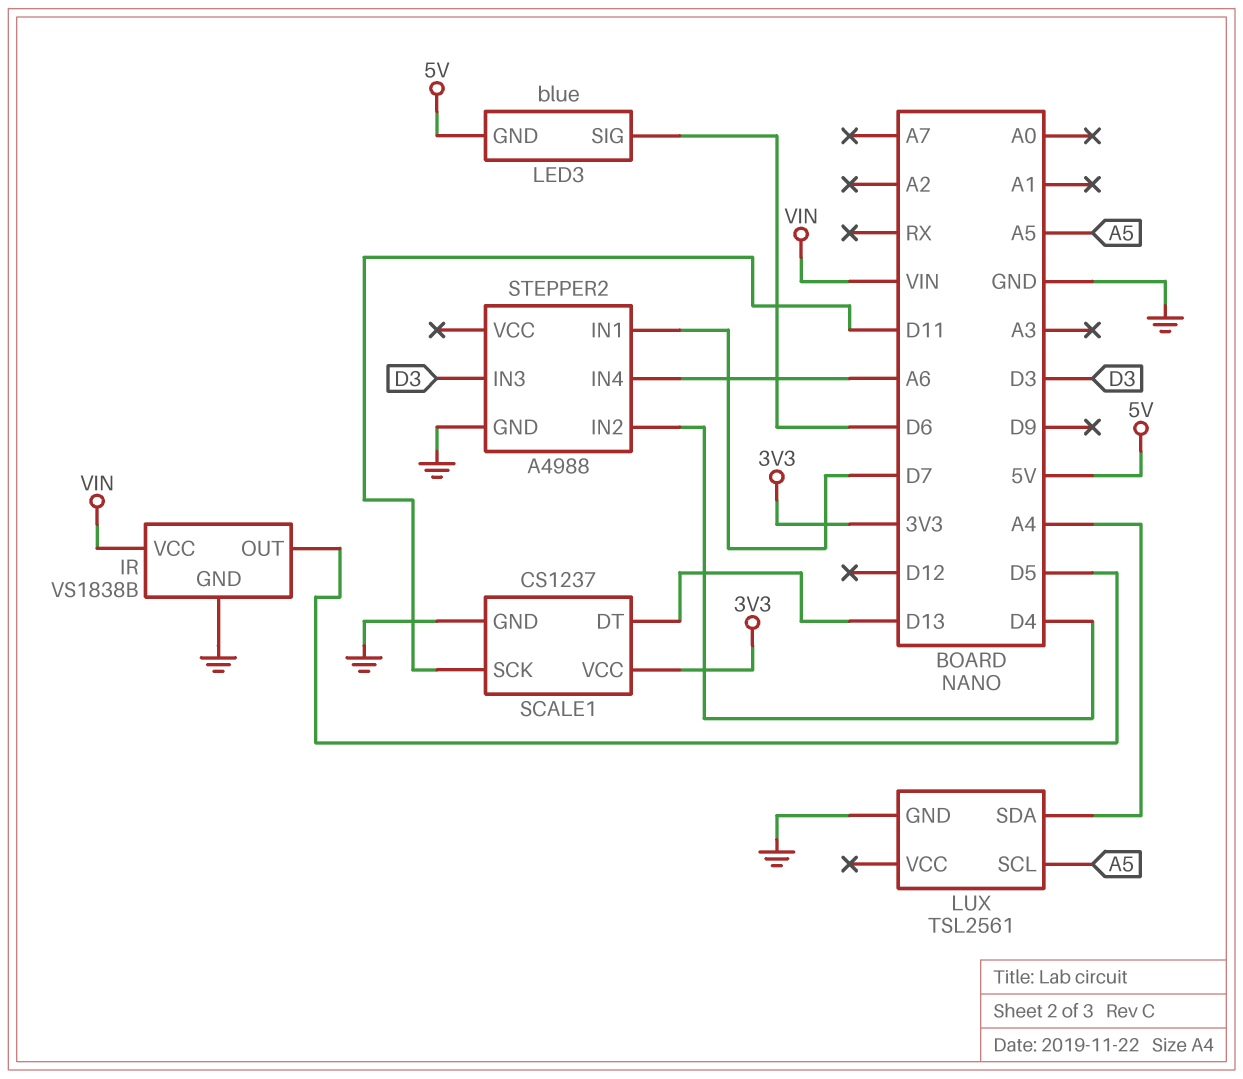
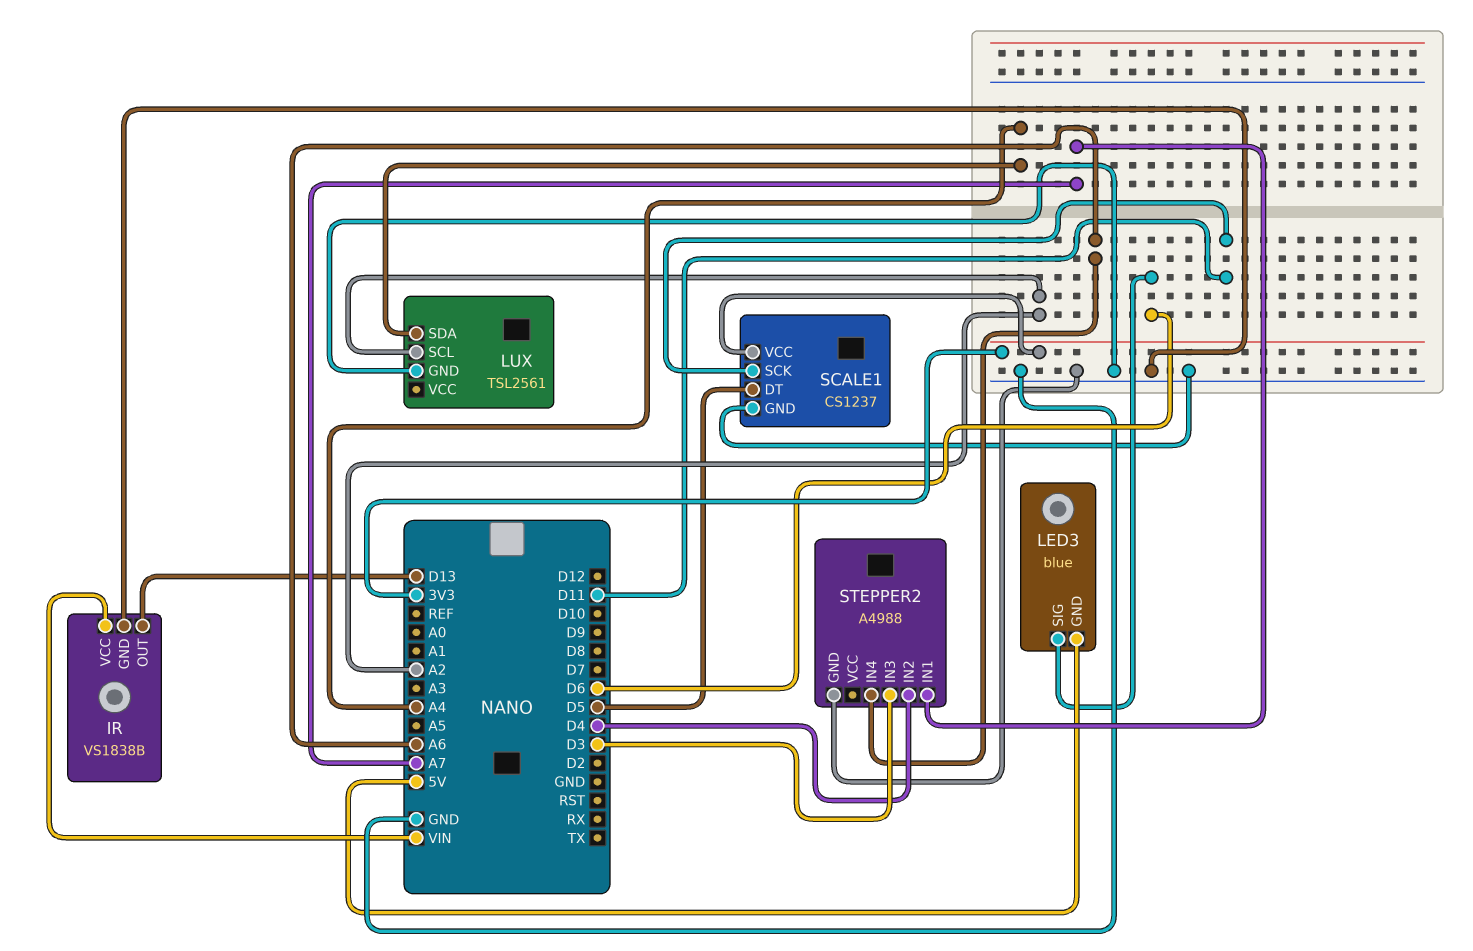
IR pin OUT: D5 -> D13
LUX pin SCL: A5 -> A2
SCALE1 pin DT: D13 -> D5
STEPPER2 pin IN1: D7 -> A7

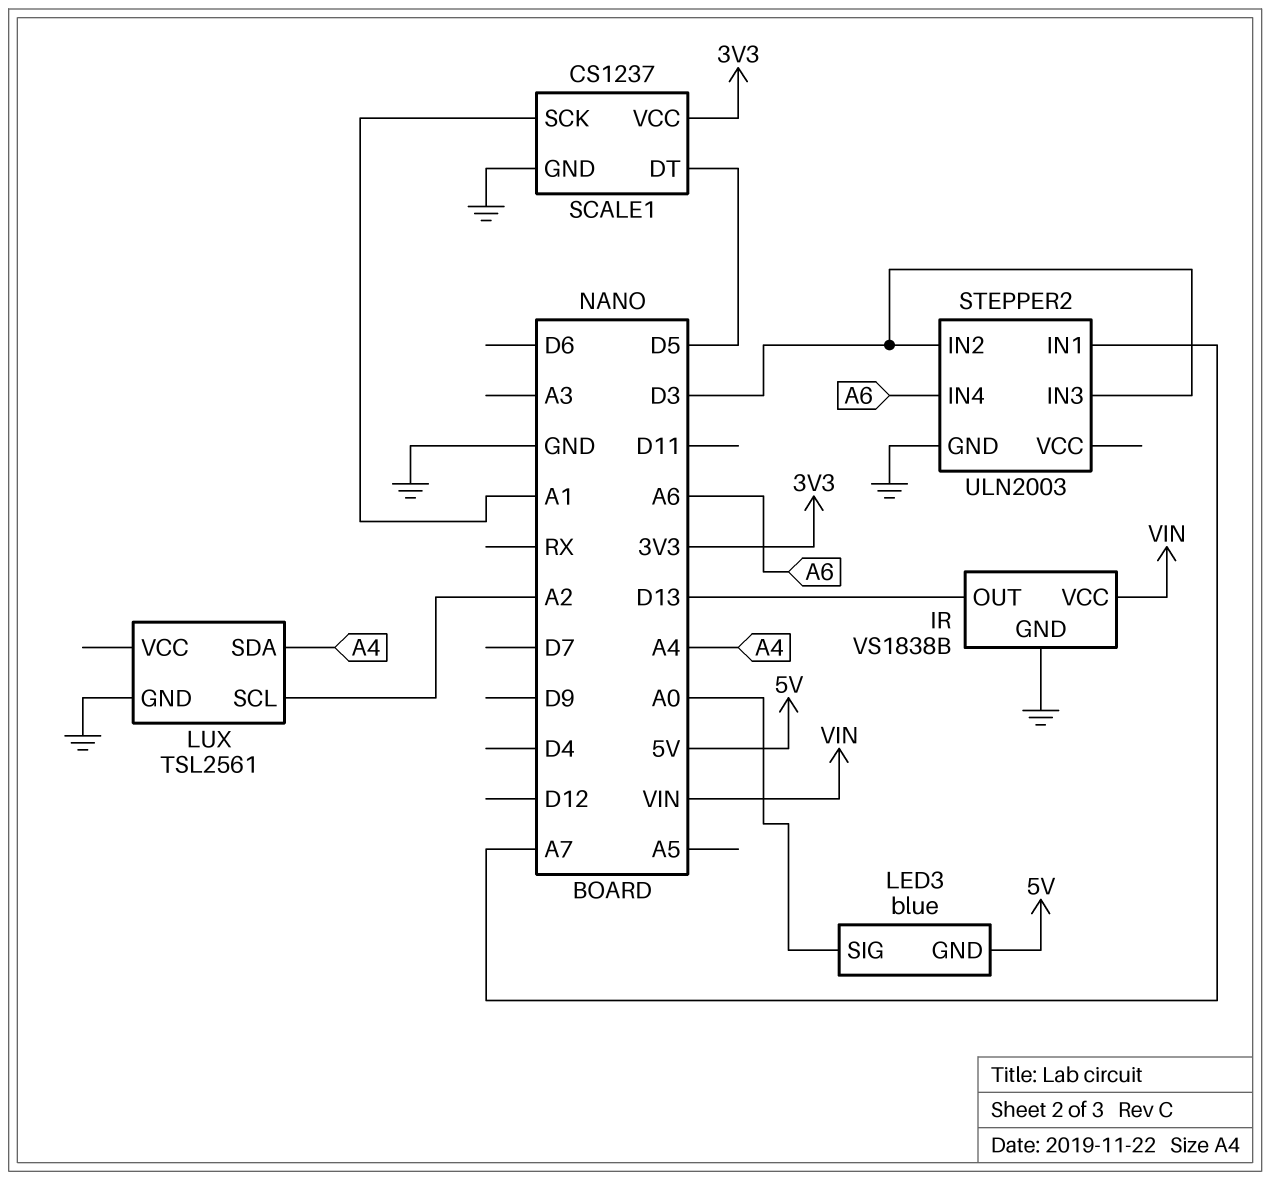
LED3 pin SIG: D6 -> A0
SCALE1 pin SCK: D11 -> A1
STEPPER2: A4988 -> ULN2003
STEPPER2 pin IN2: D4 -> D3

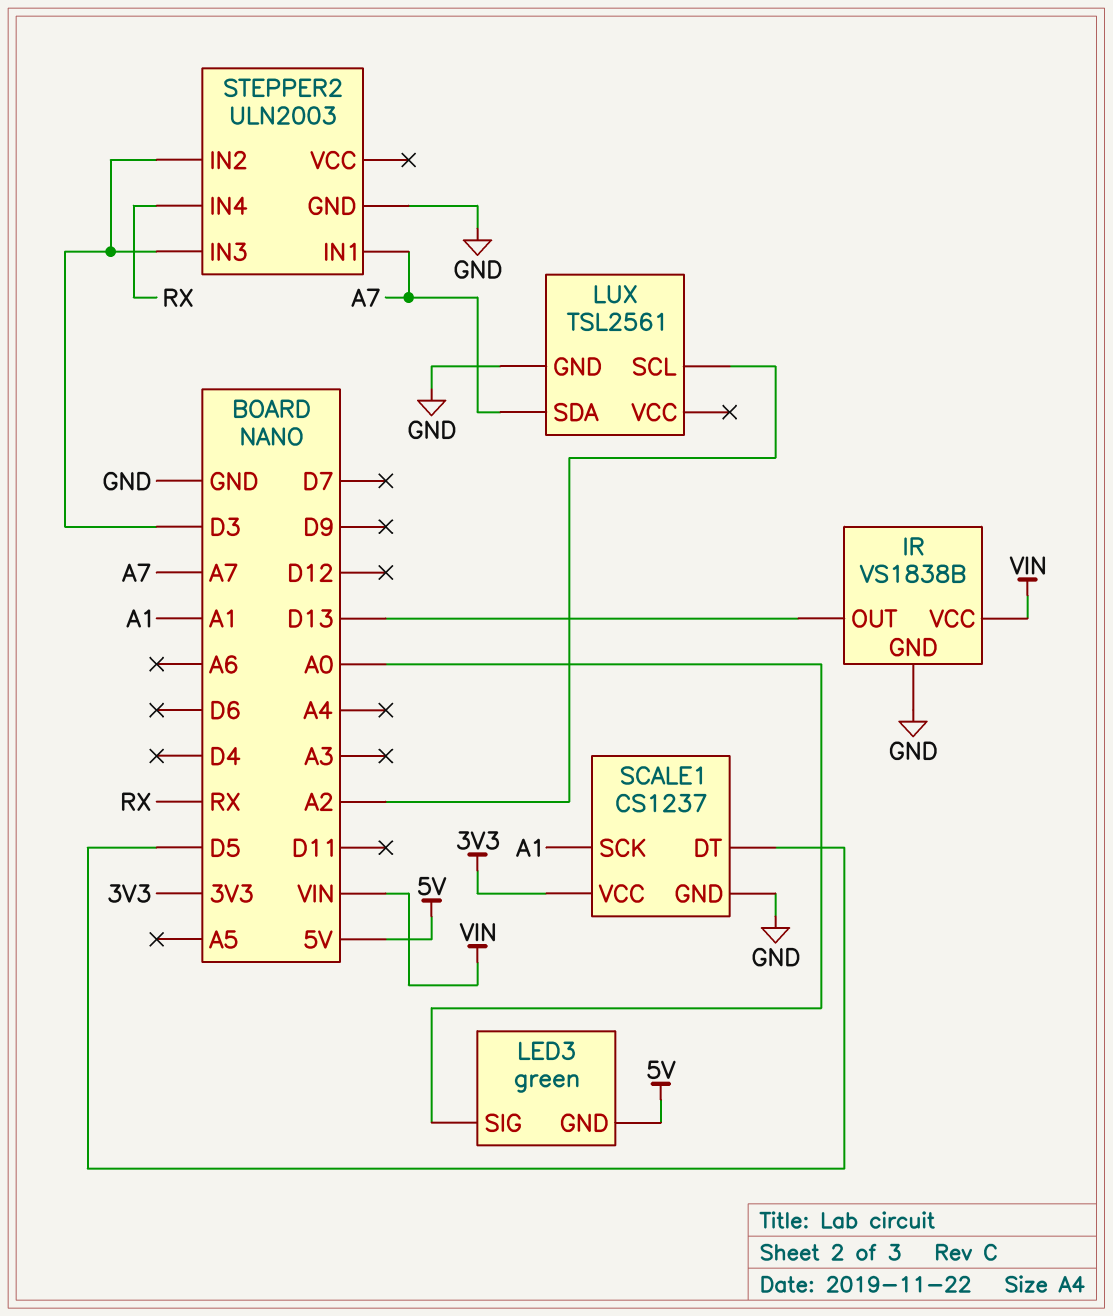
LED3: blue -> green
LUX pin SDA: A4 -> A7
STEPPER2 pin IN4: A6 -> RX

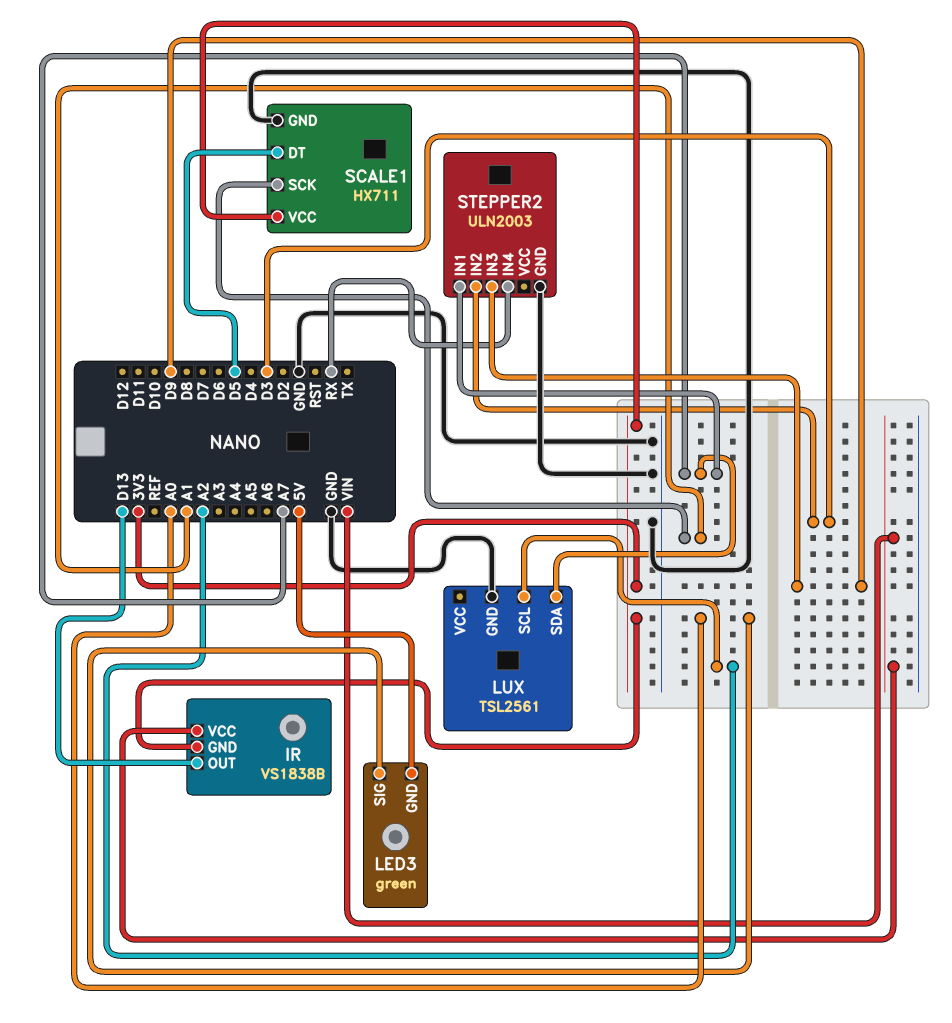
IR pin GND: GND -> 3V3
SCALE1: CS1237 -> HX711
STEPPER2 pin IN3: D3 -> D9

